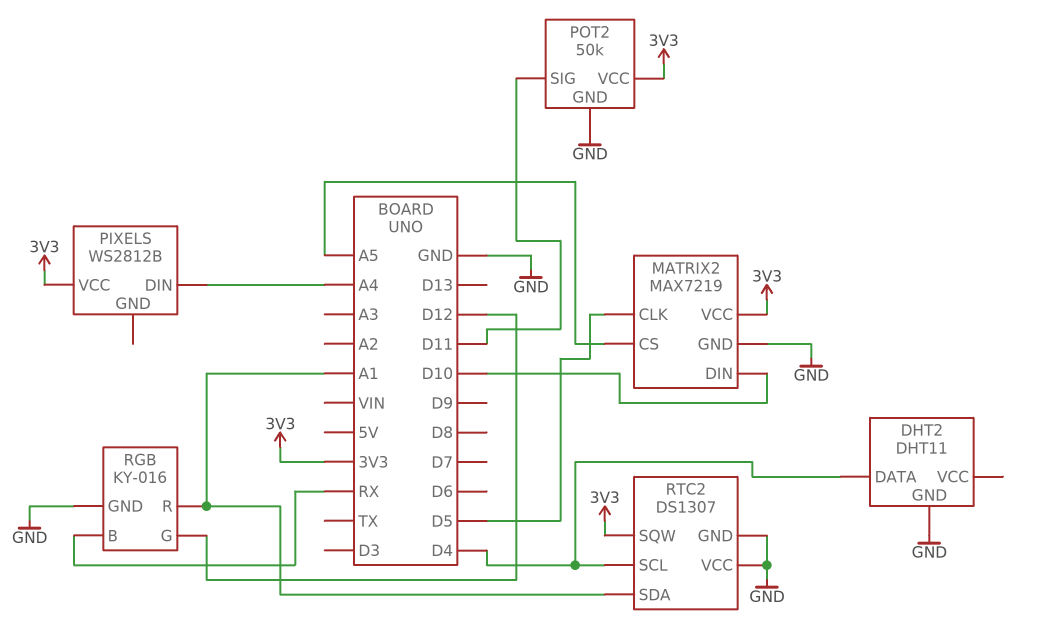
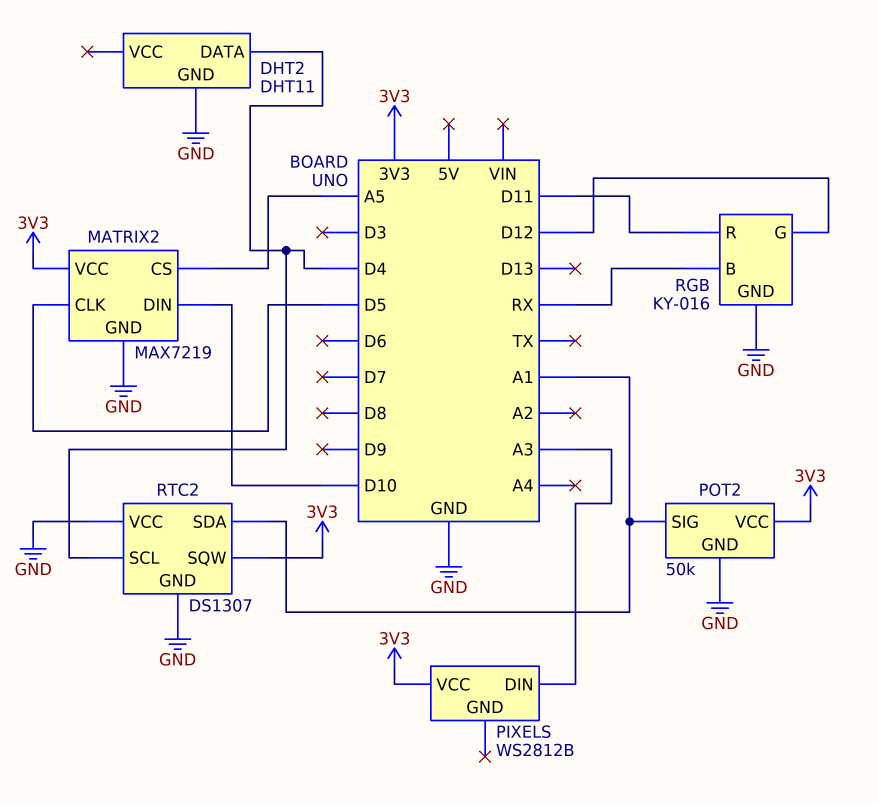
PIXELS pin DIN: A4 -> A3
POT2 pin SIG: D11 -> A1
RGB pin R: A1 -> D11

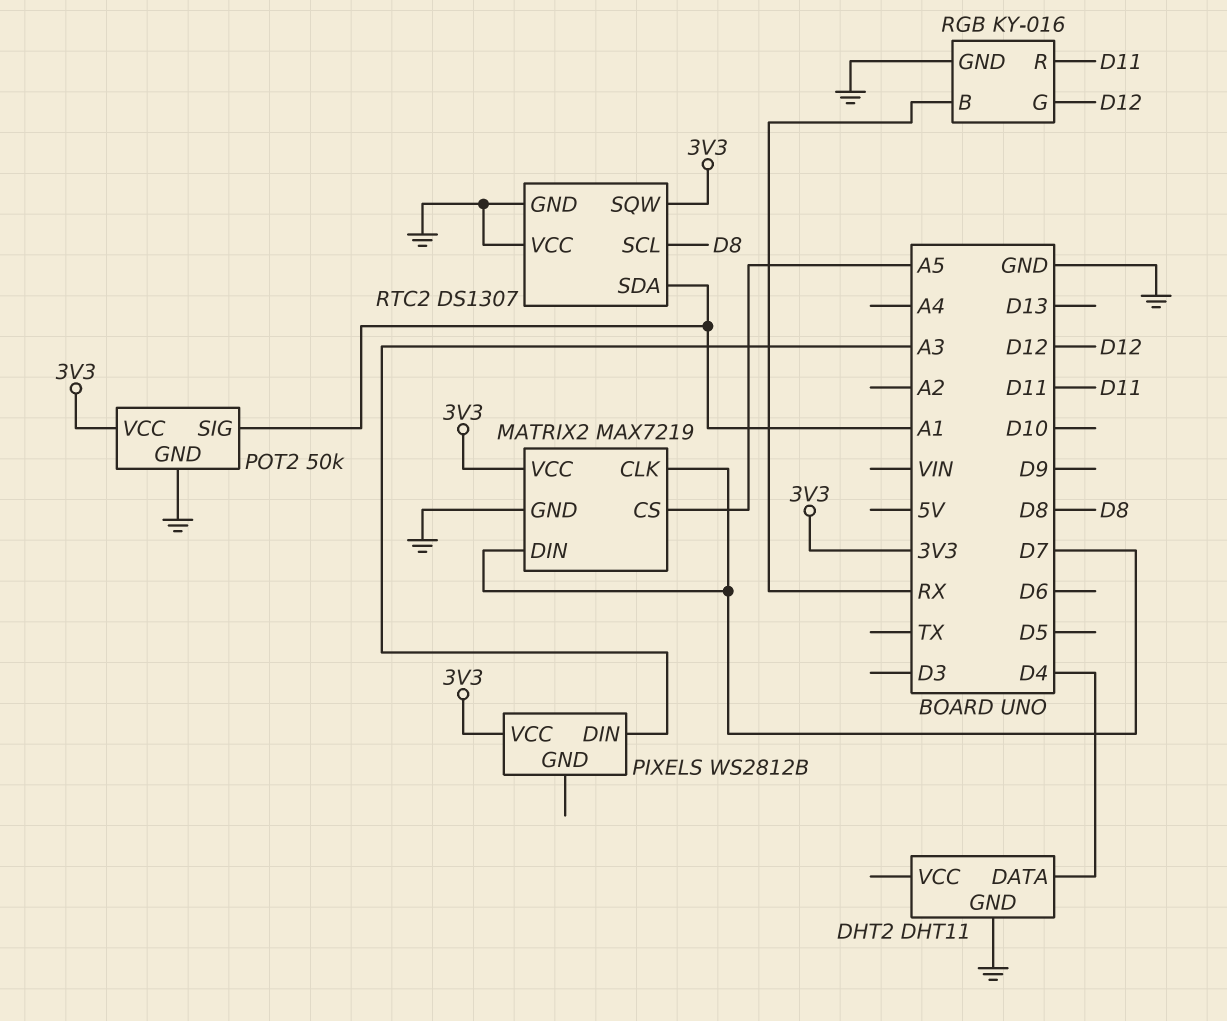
MATRIX2 pin CLK: D5 -> D7
MATRIX2 pin DIN: D10 -> D7
RTC2 pin SCL: D4 -> D8

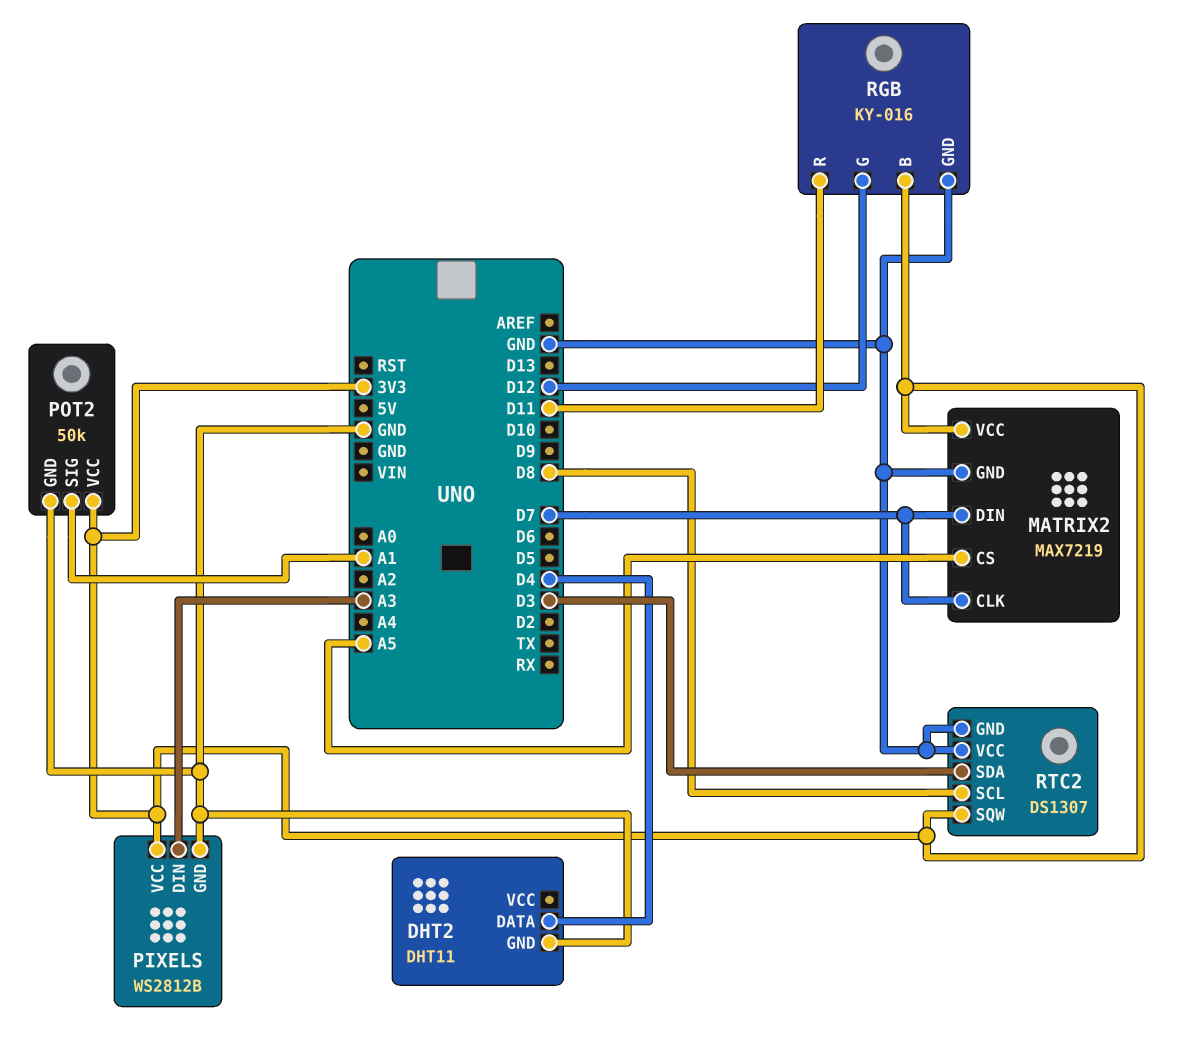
PIXELS pin GND: none -> GND
RGB pin B: RX -> 3V3
RTC2 pin SDA: A1 -> D3

